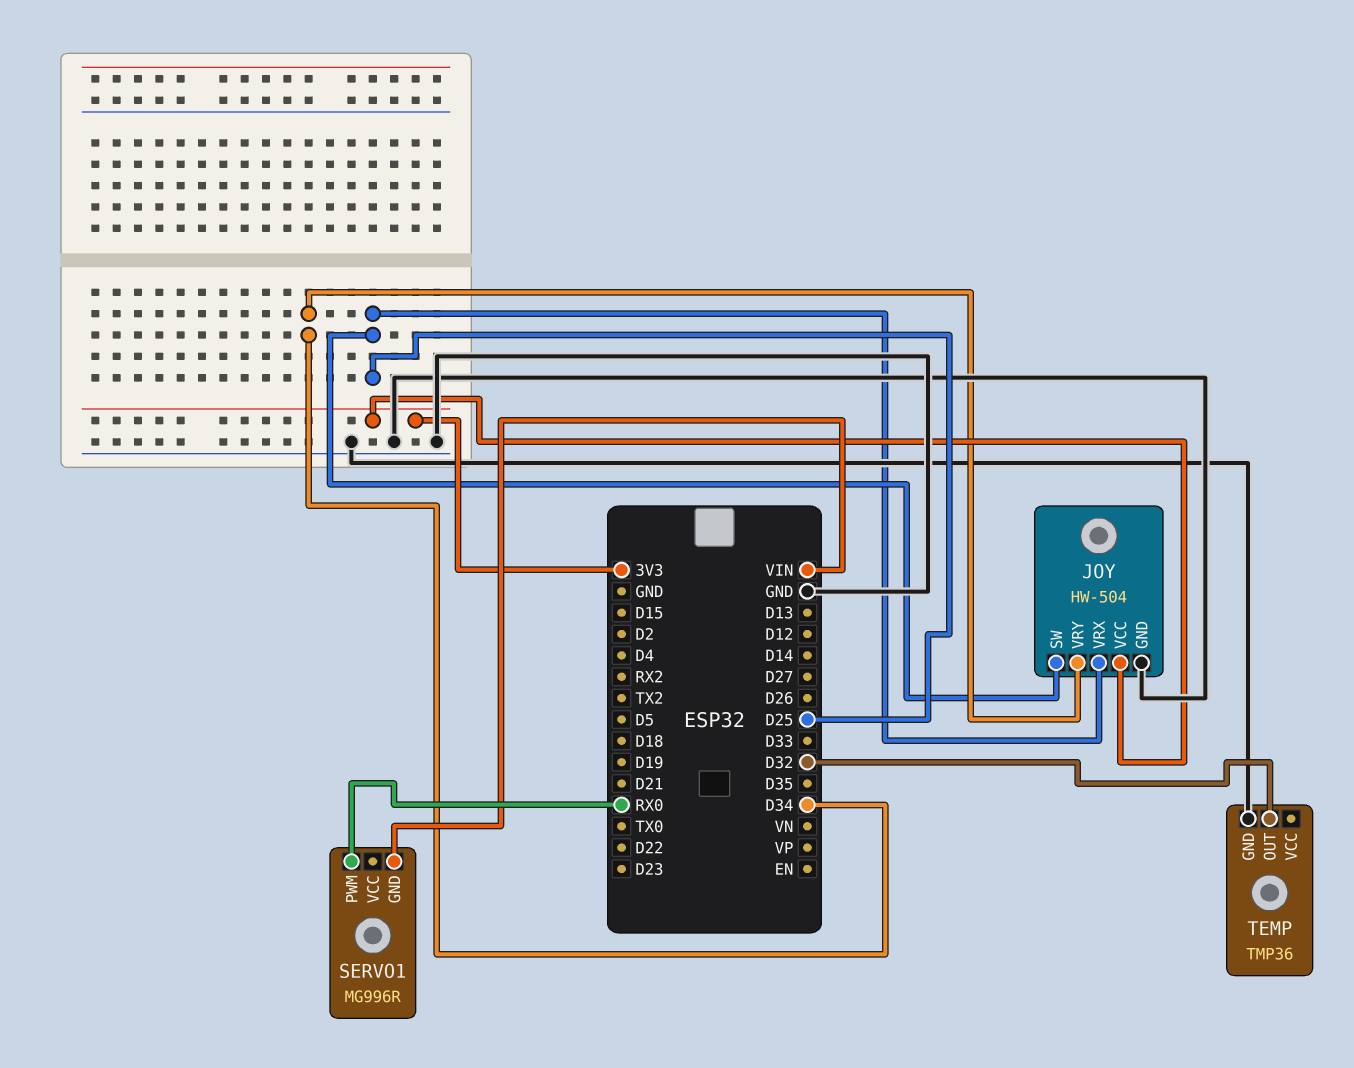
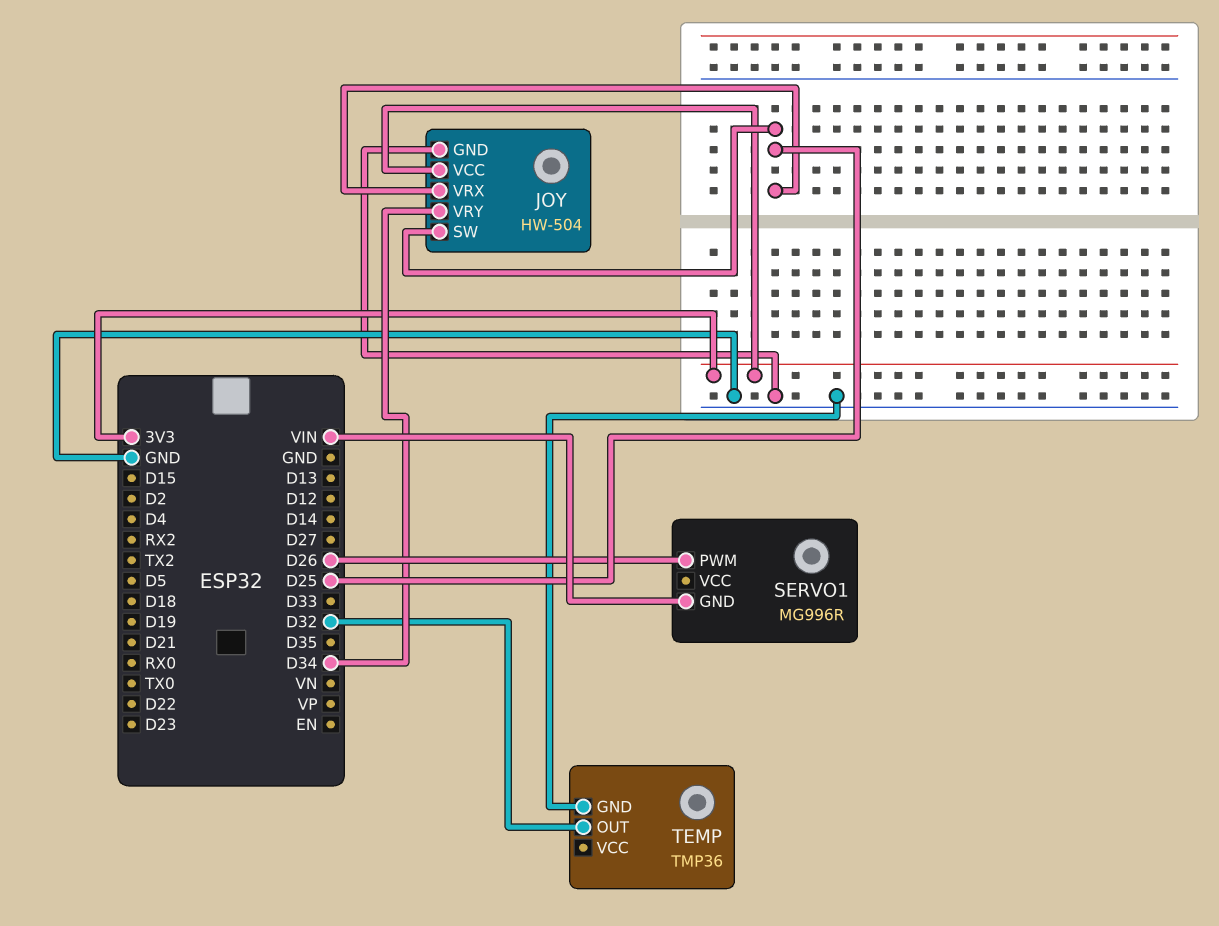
SERVO1 pin PWM: RX0 -> D26

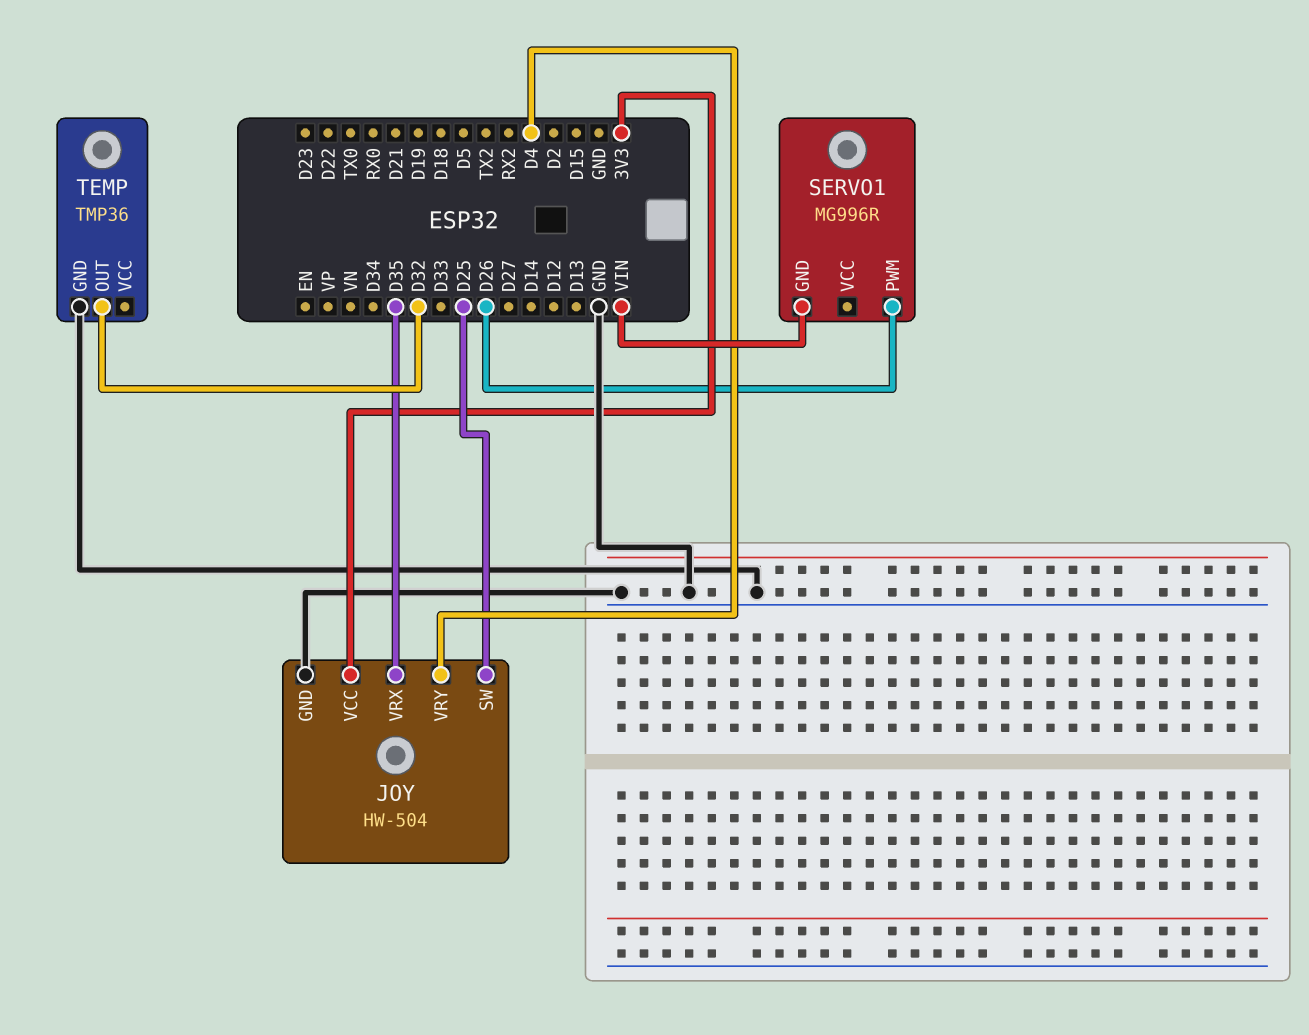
JOY pin VRX: D25 -> D35
JOY pin VRY: D34 -> D4

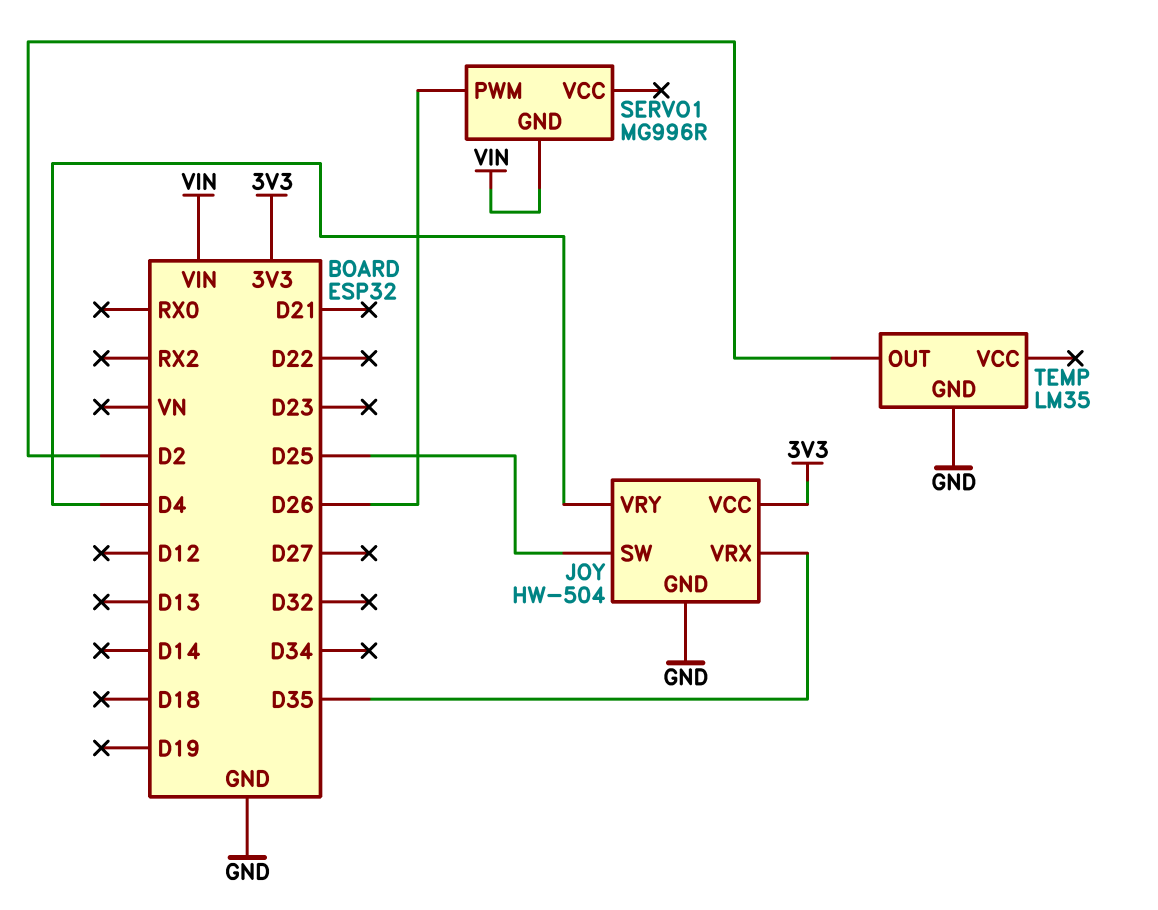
TEMP: TMP36 -> LM35
TEMP pin OUT: D32 -> D2

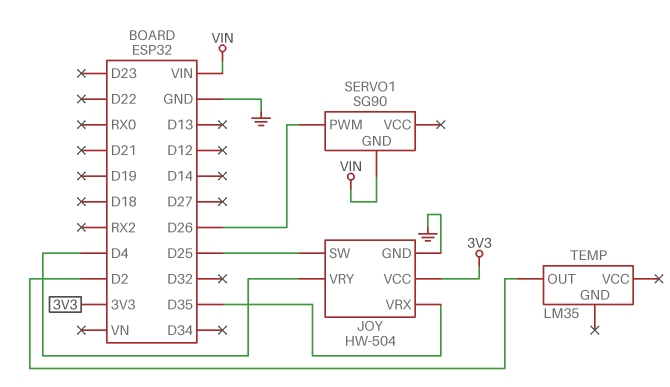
SERVO1: MG996R -> SG90
TEMP pin GND: GND -> none

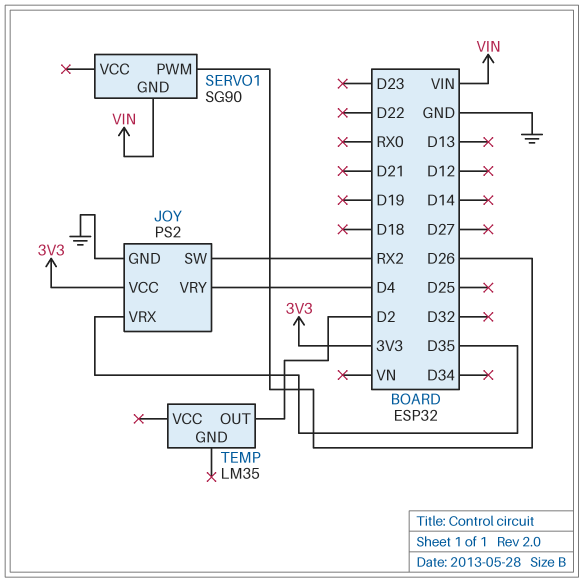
JOY: HW-504 -> PS2
JOY pin SW: D25 -> RX2

